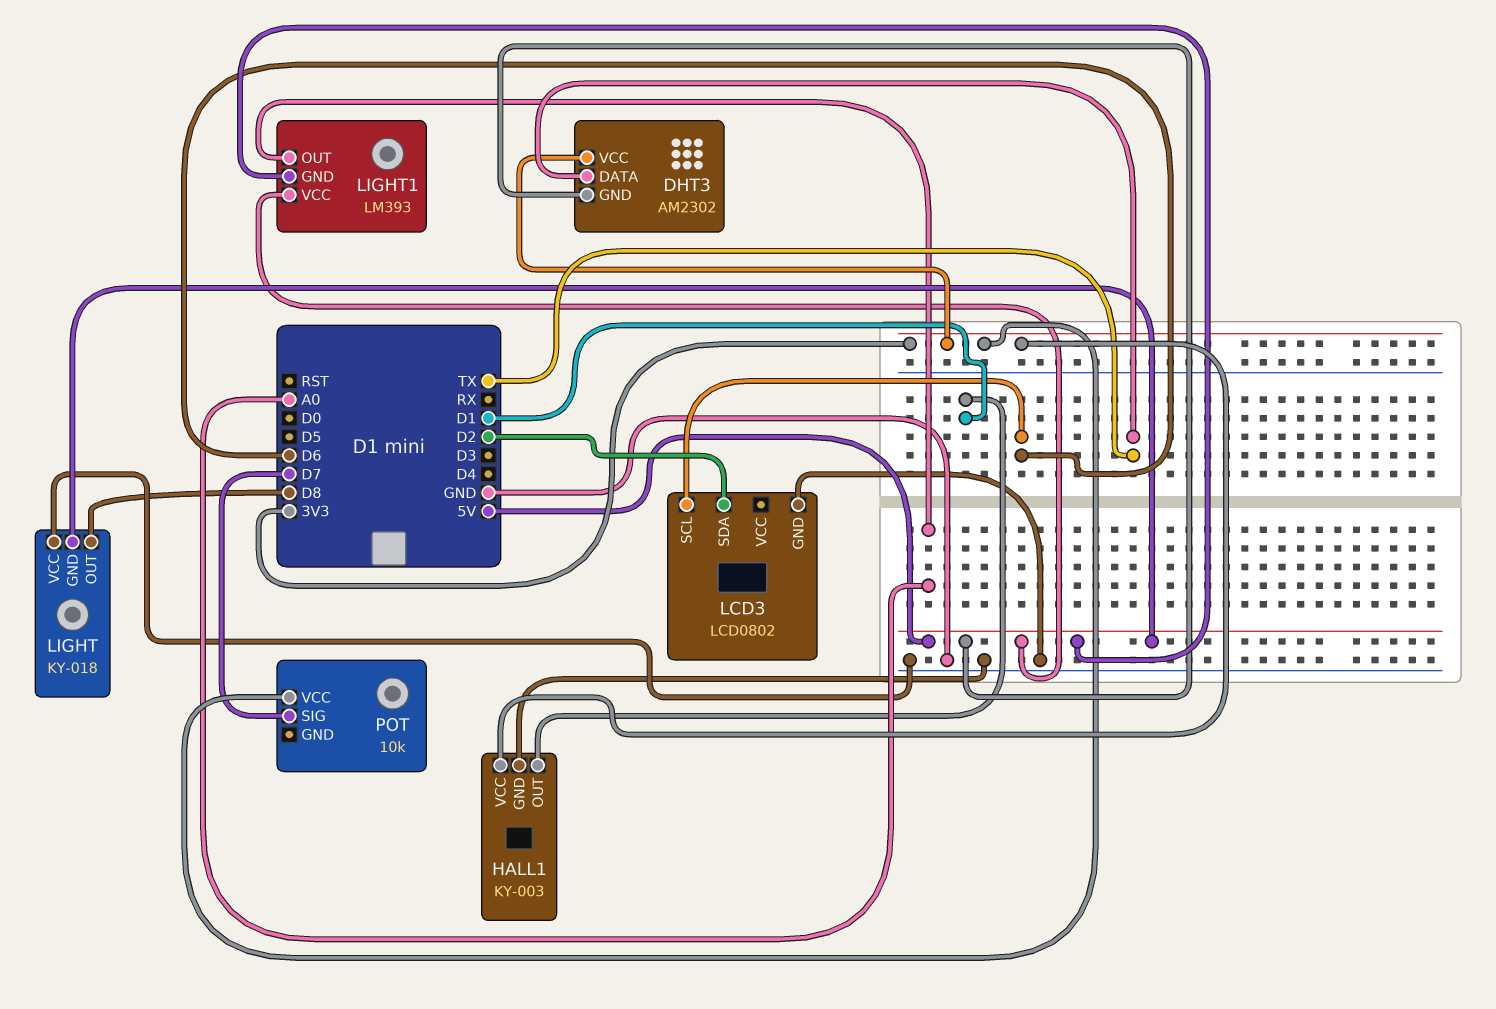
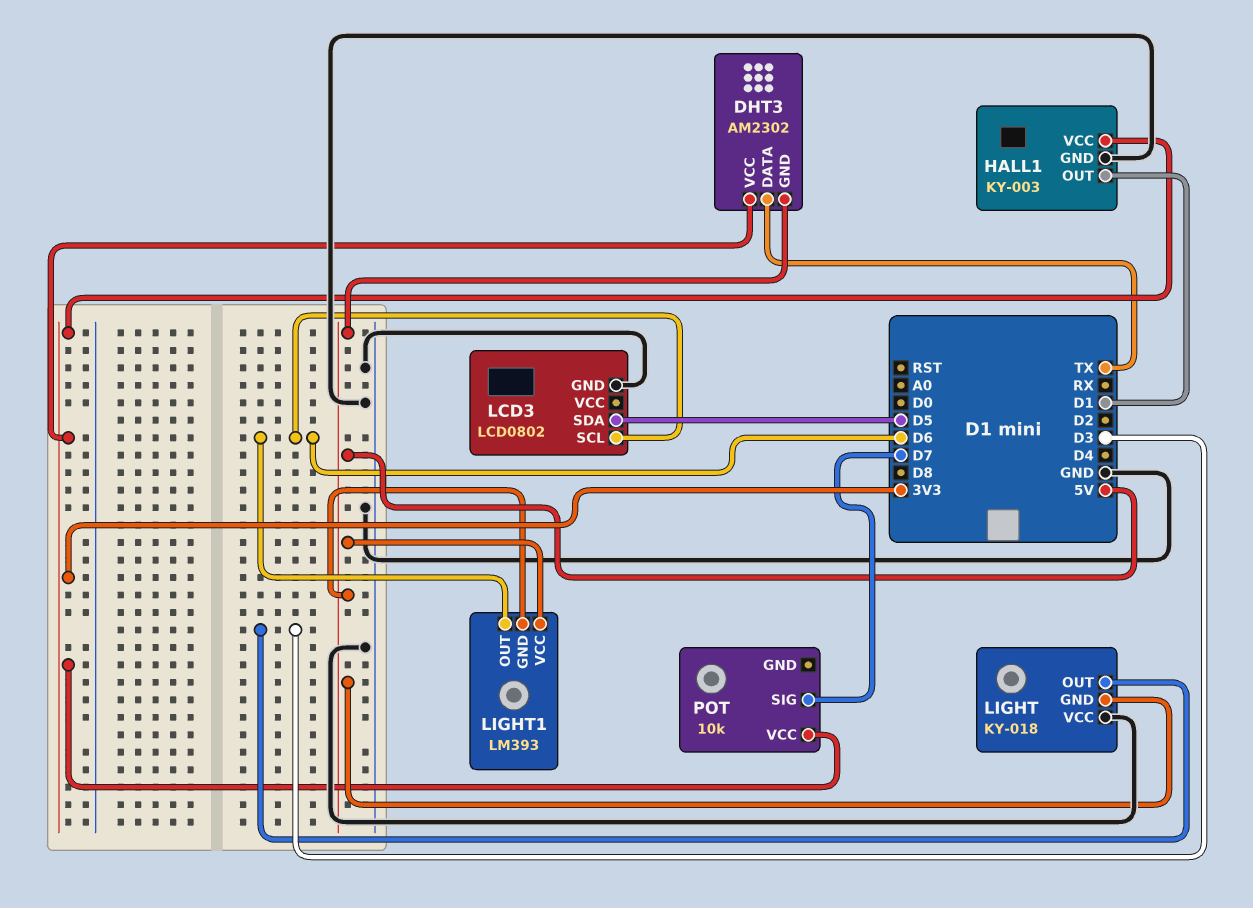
LCD3 pin SDA: D2 -> D5
LIGHT pin OUT: D8 -> D3
LIGHT1 pin OUT: A0 -> D6

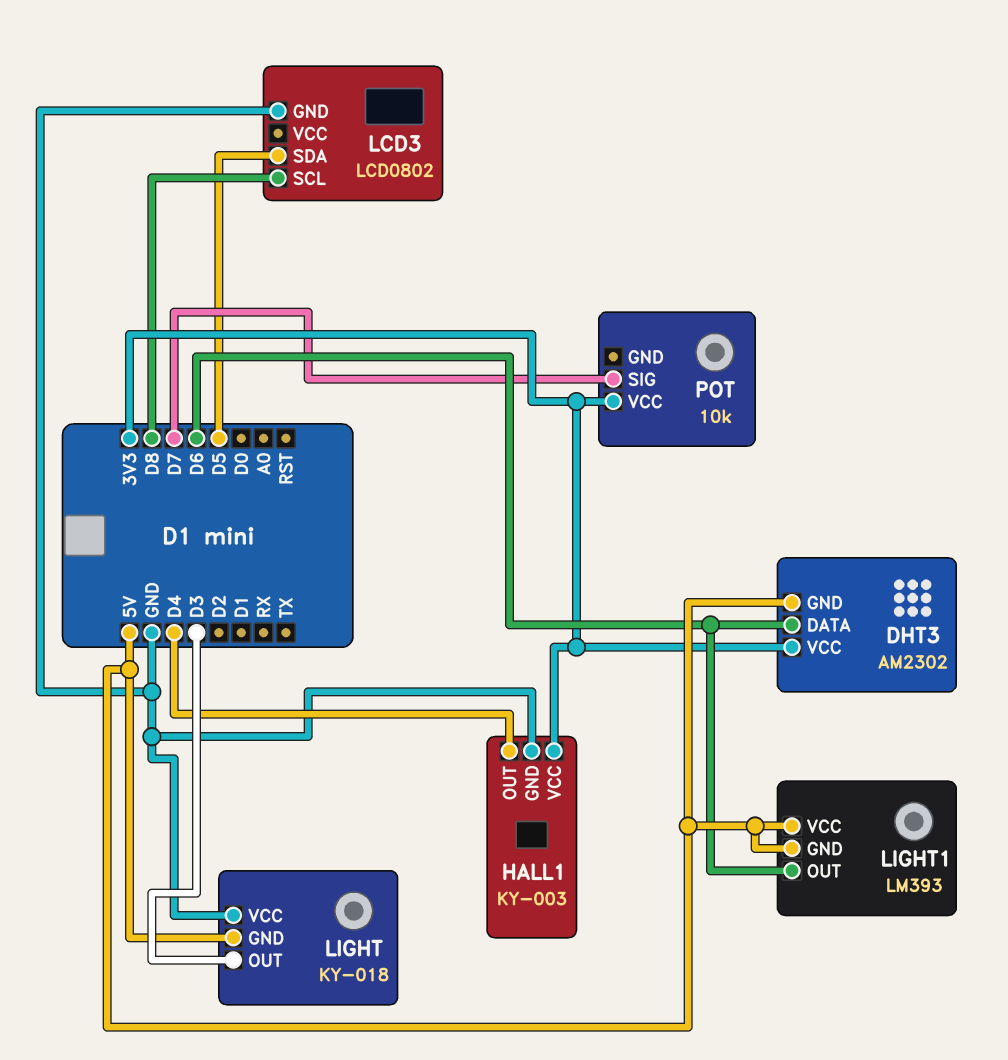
DHT3 pin DATA: TX -> D6
HALL1 pin OUT: D1 -> D4
LCD3 pin SCL: D6 -> D8

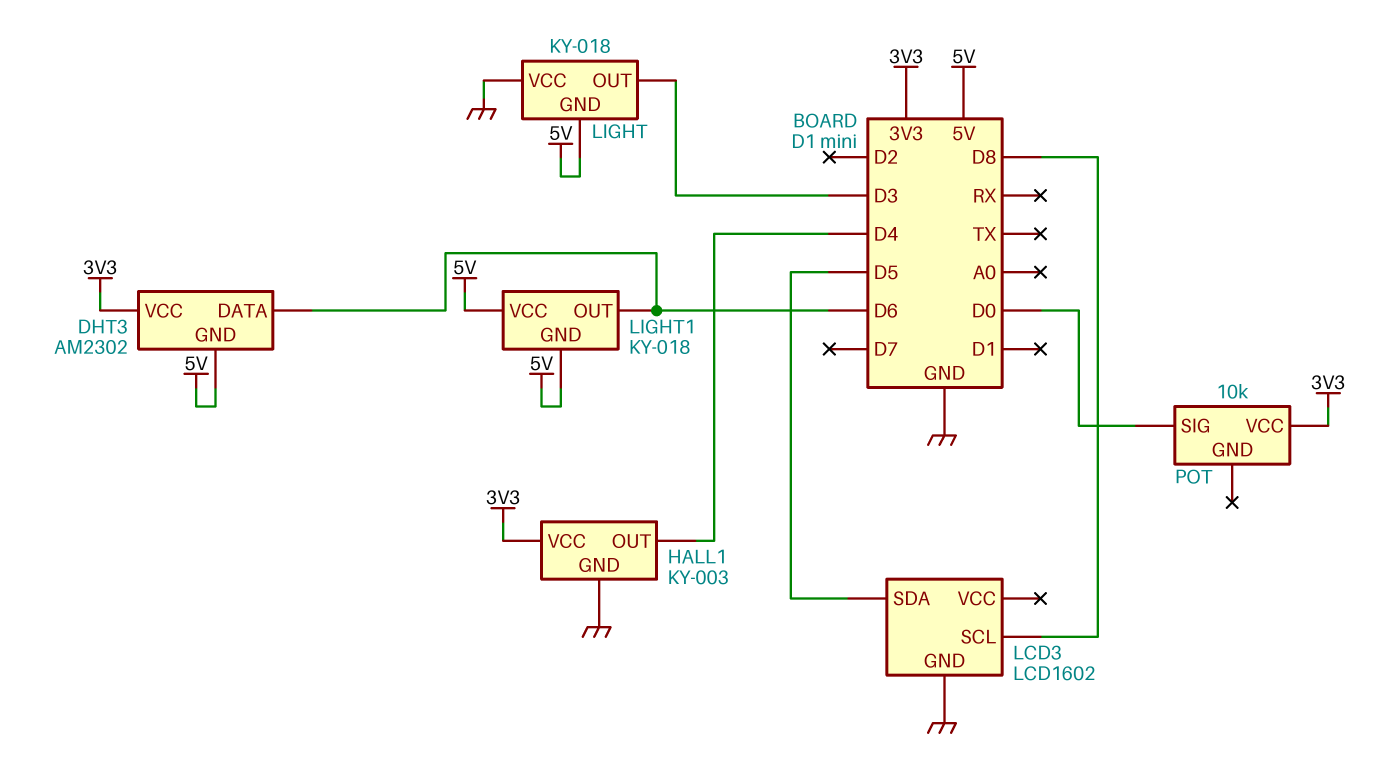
LCD3: LCD0802 -> LCD1602
LIGHT1: LM393 -> KY-018
POT pin SIG: D7 -> D0

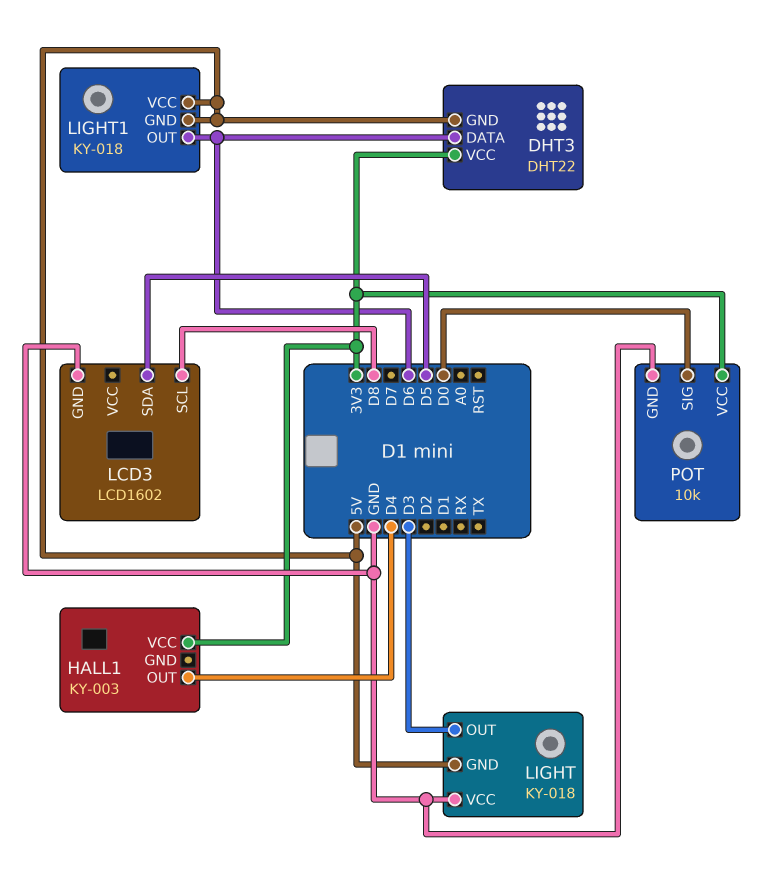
DHT3: AM2302 -> DHT22
HALL1 pin GND: GND -> none
POT pin GND: none -> GND

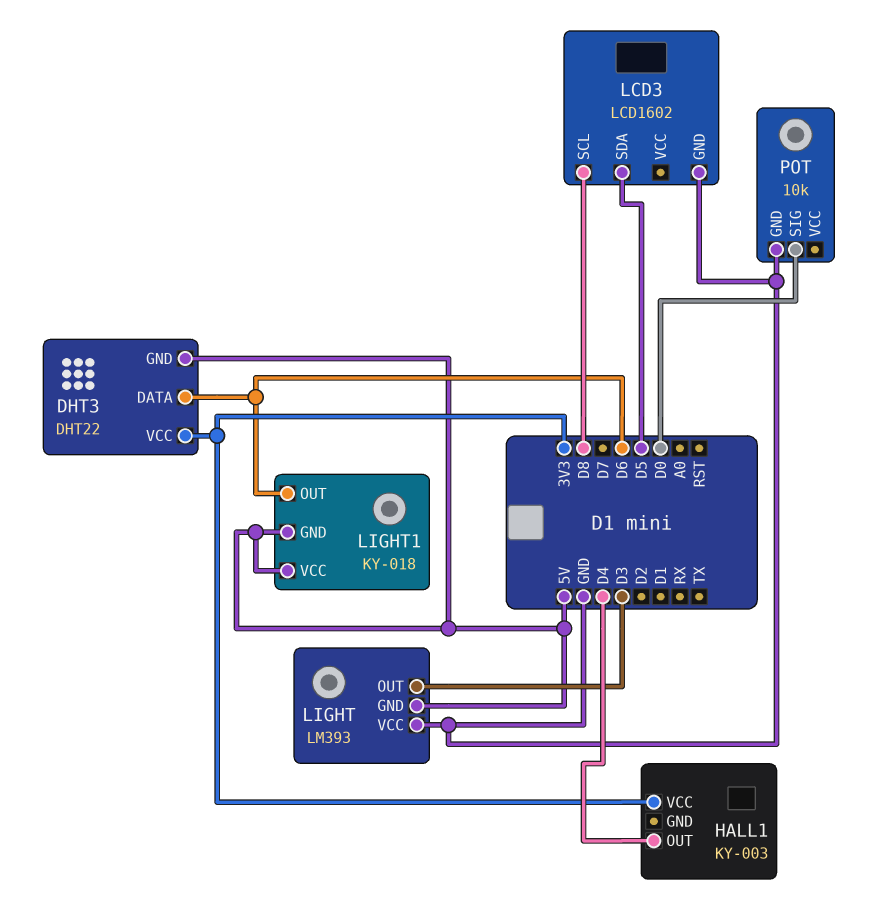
LIGHT: KY-018 -> LM393
POT pin VCC: 3V3 -> none

